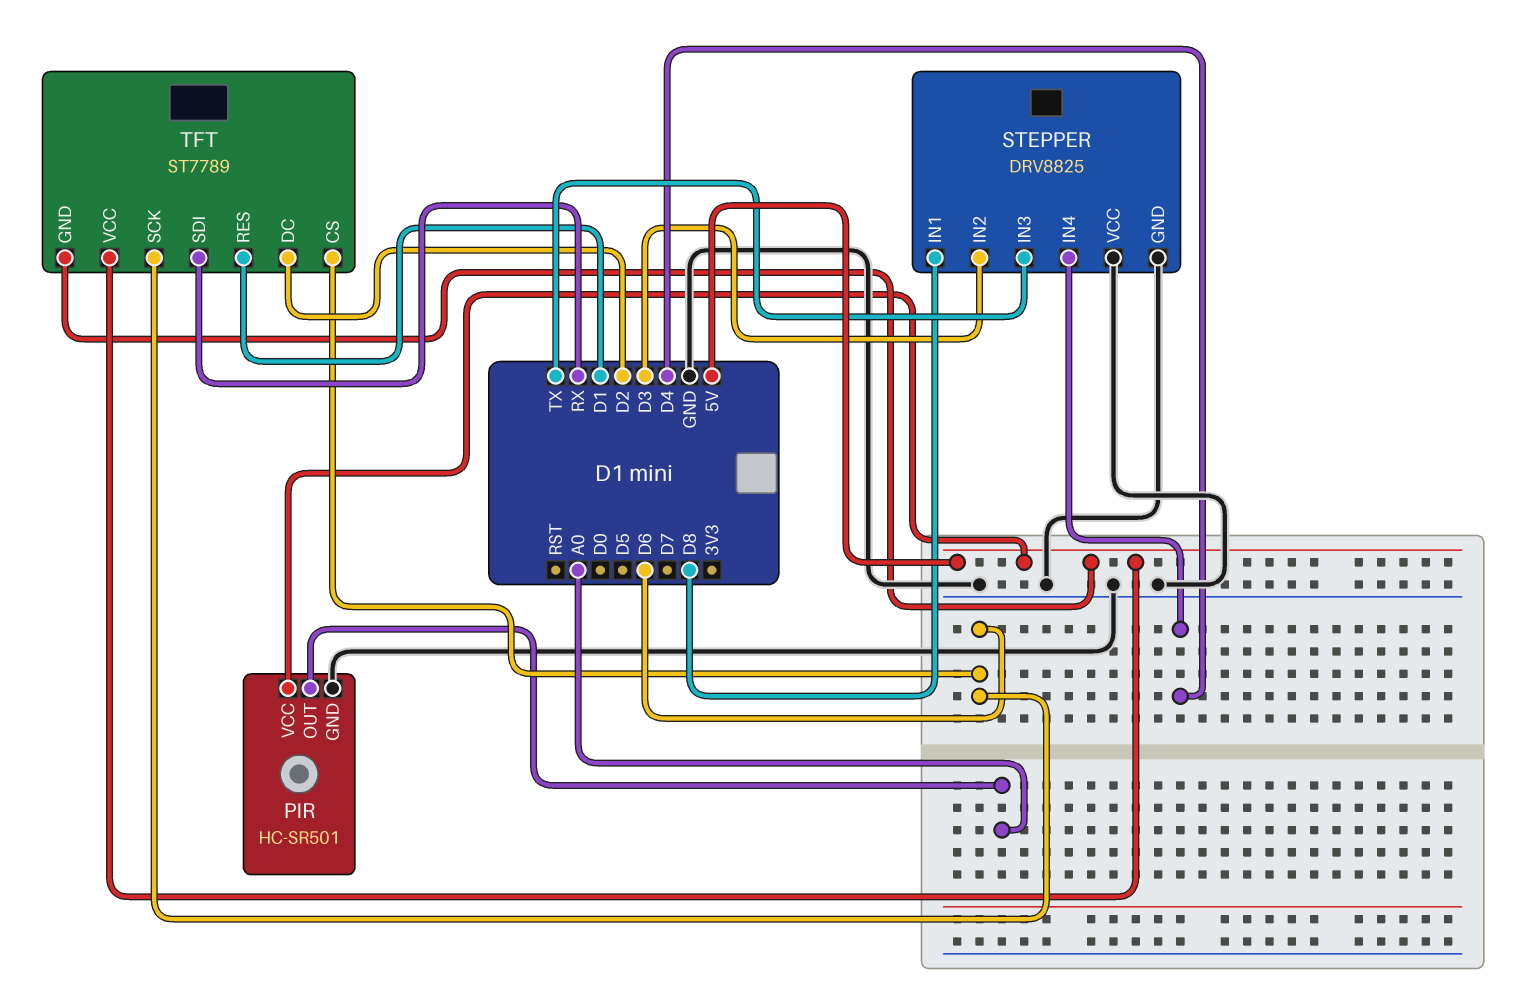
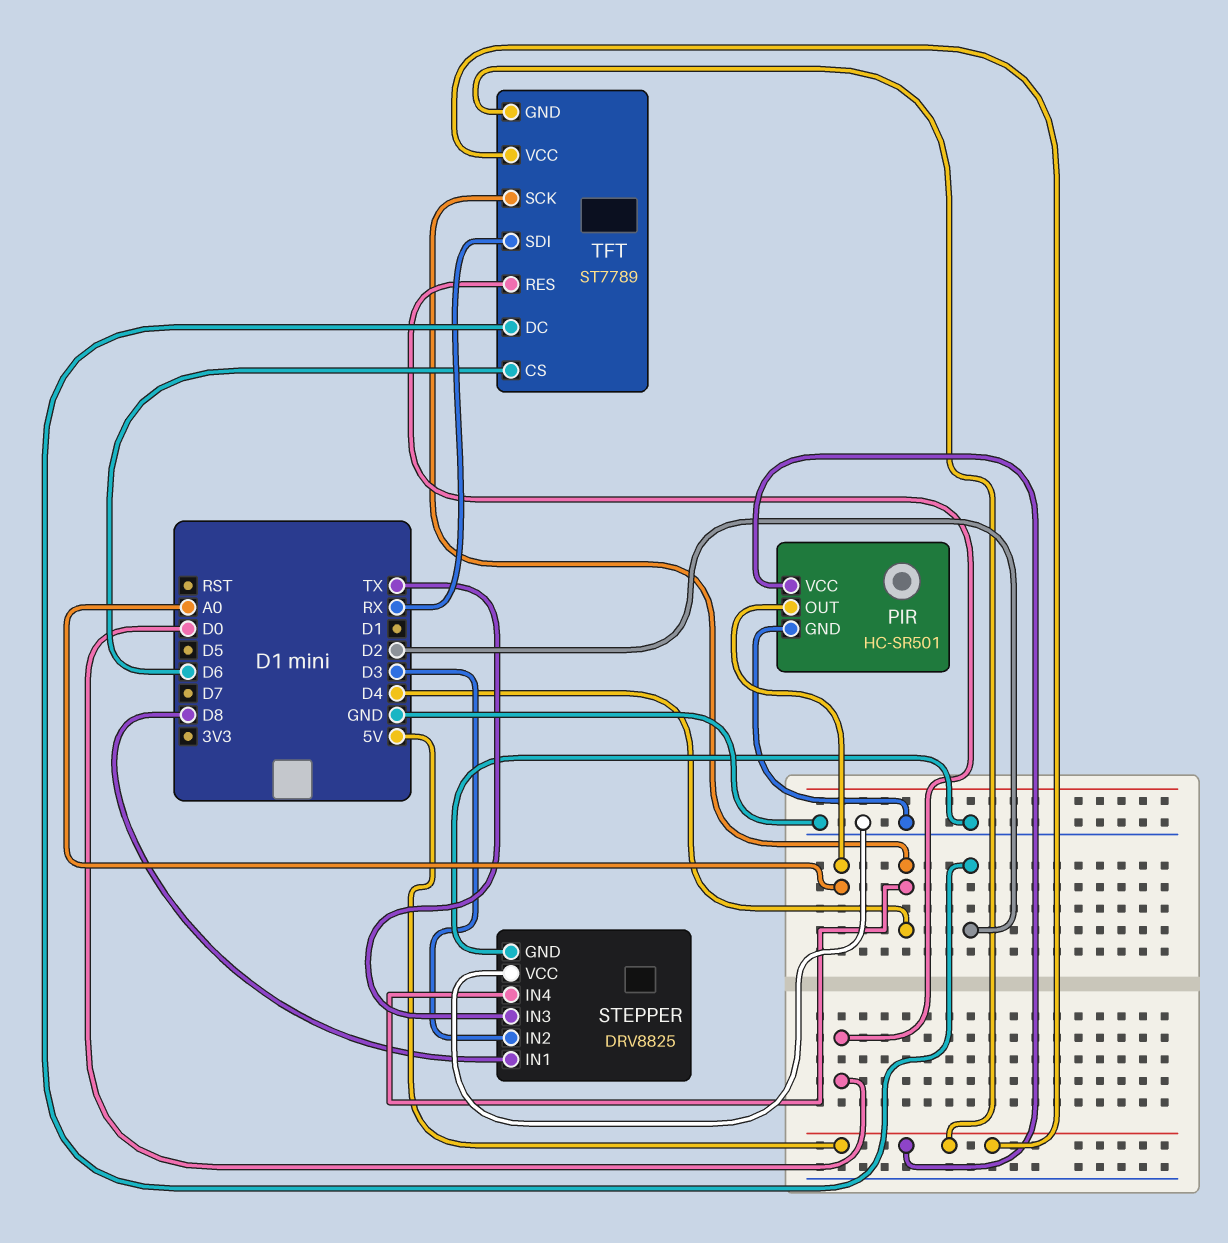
TFT pin RES: D1 -> D0
TFT pin SCK: D6 -> D4

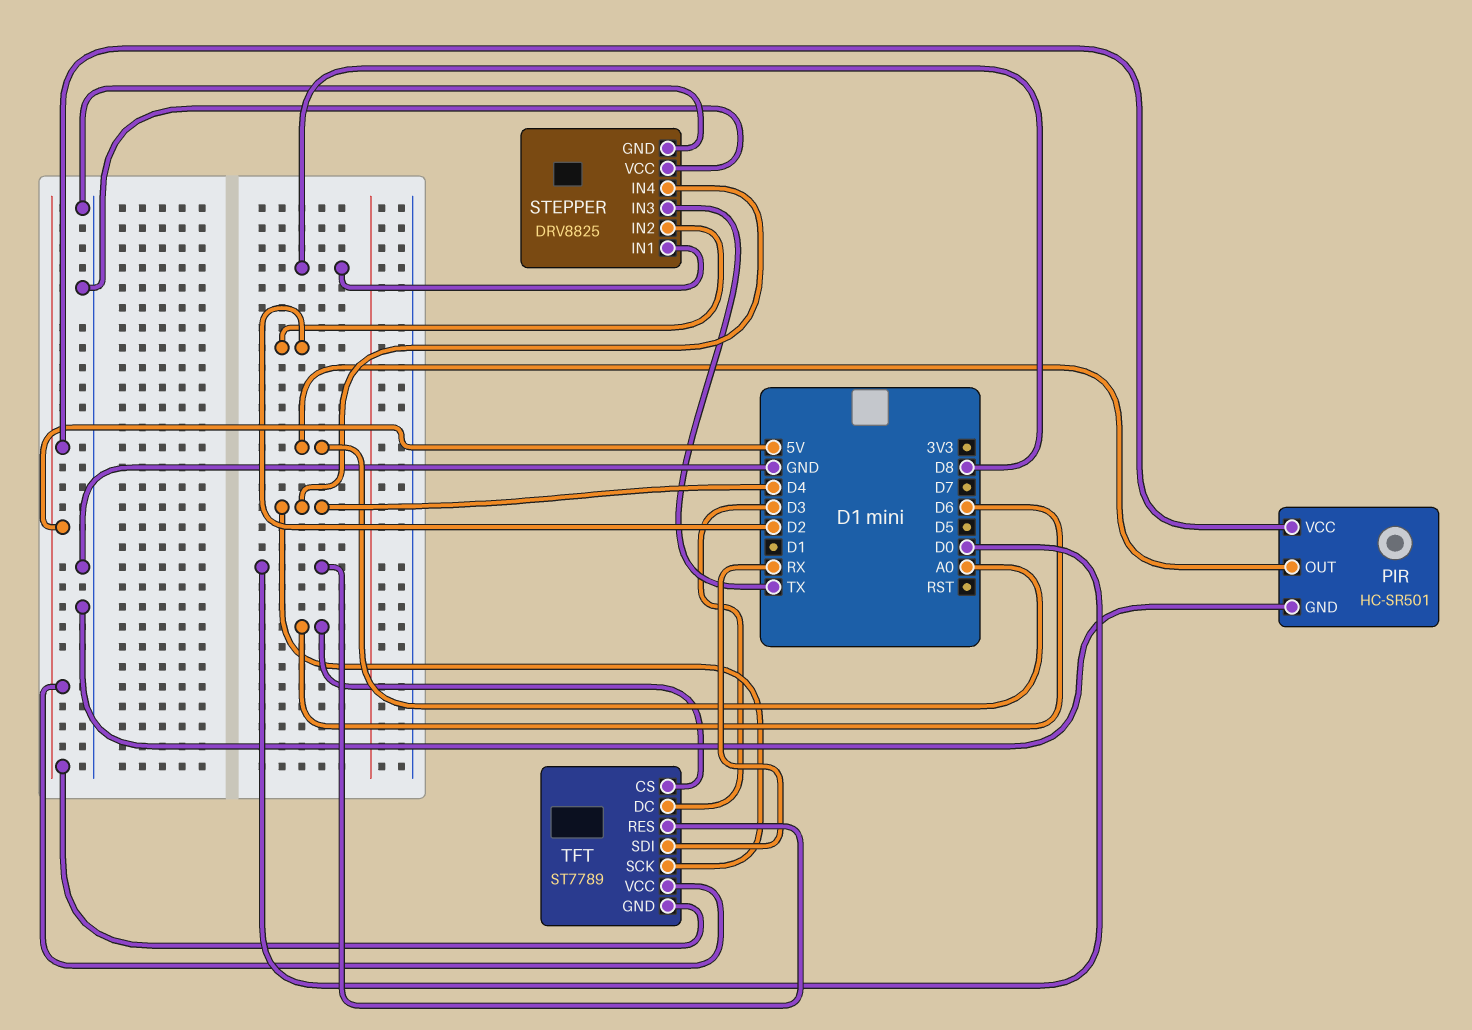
STEPPER pin IN2: D3 -> D2
TFT pin DC: D2 -> D3

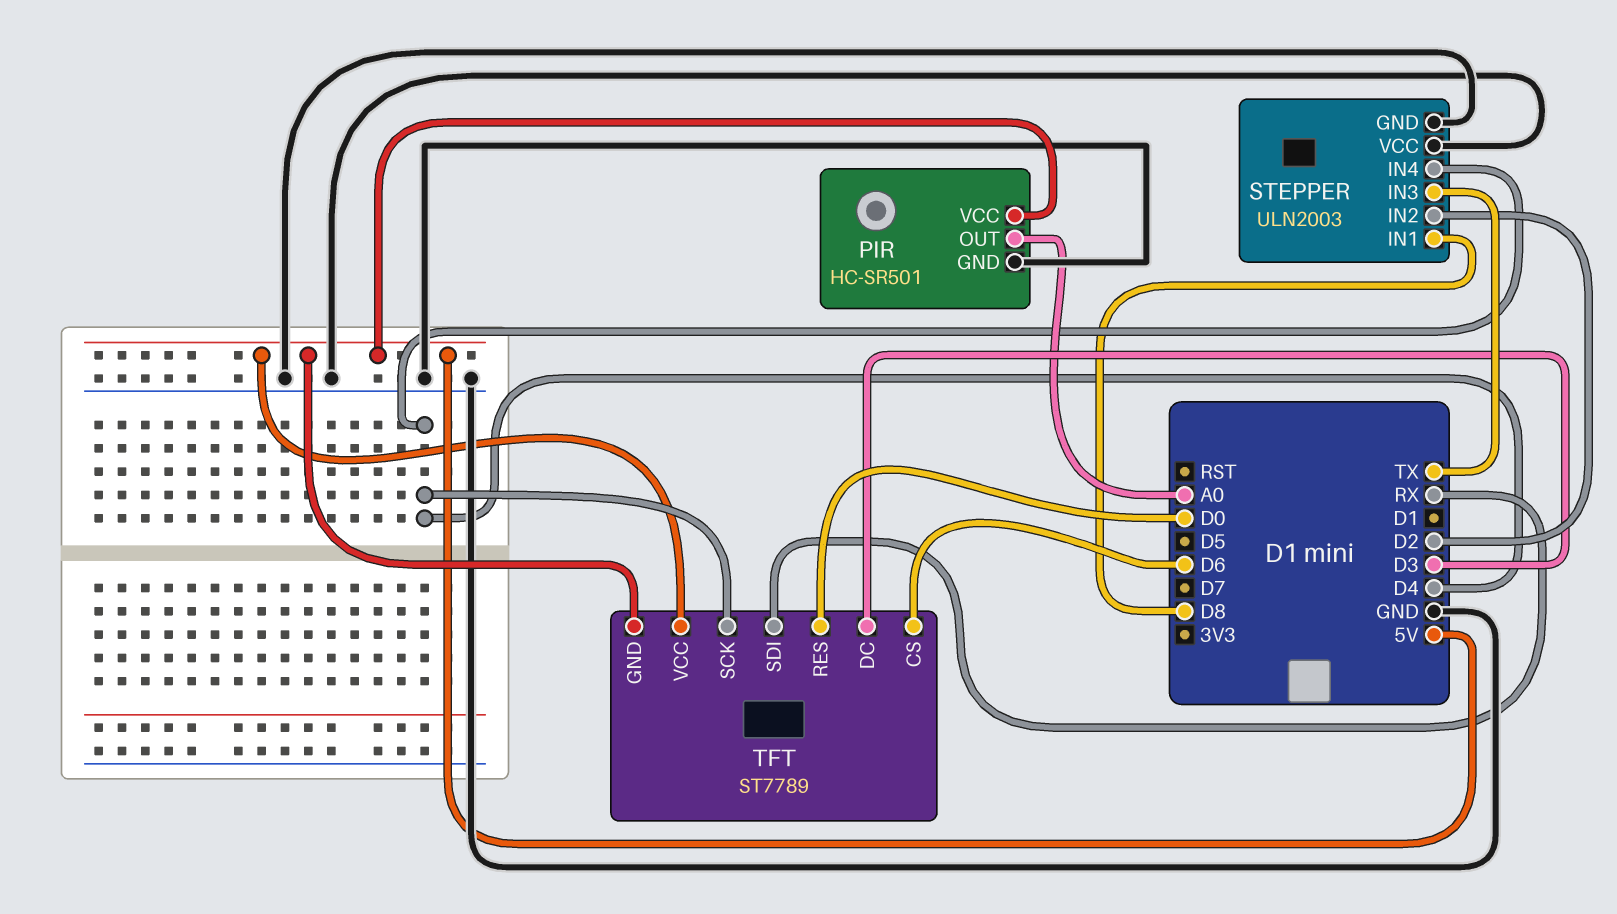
STEPPER: DRV8825 -> ULN2003

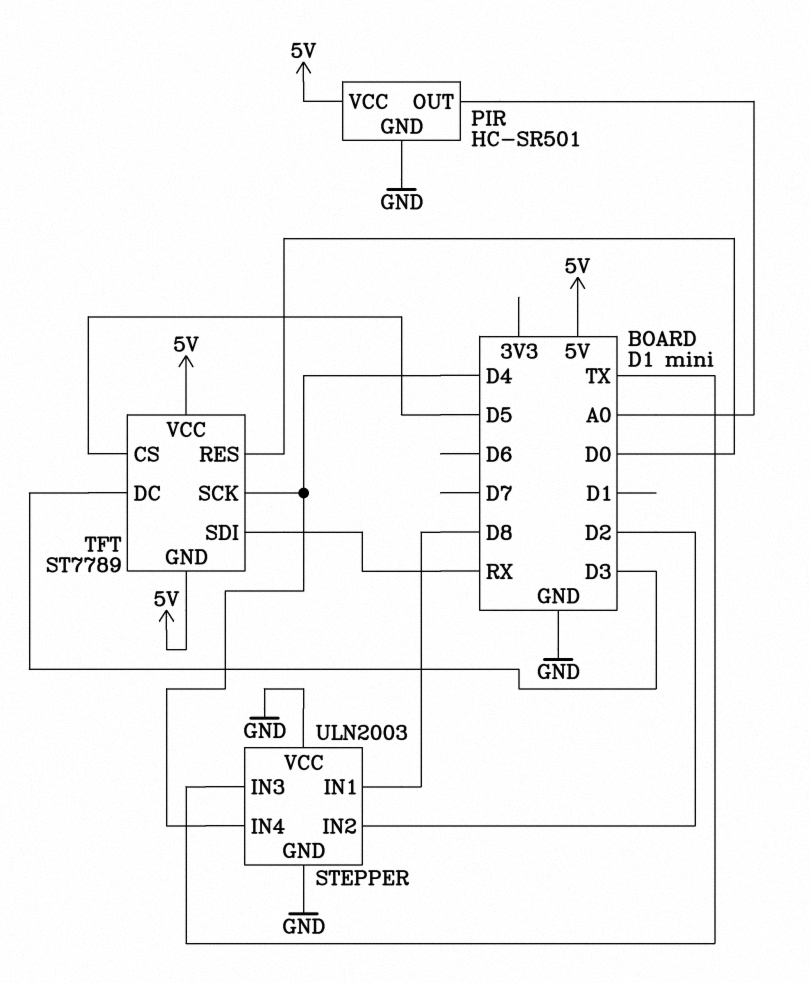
TFT pin CS: D6 -> D5

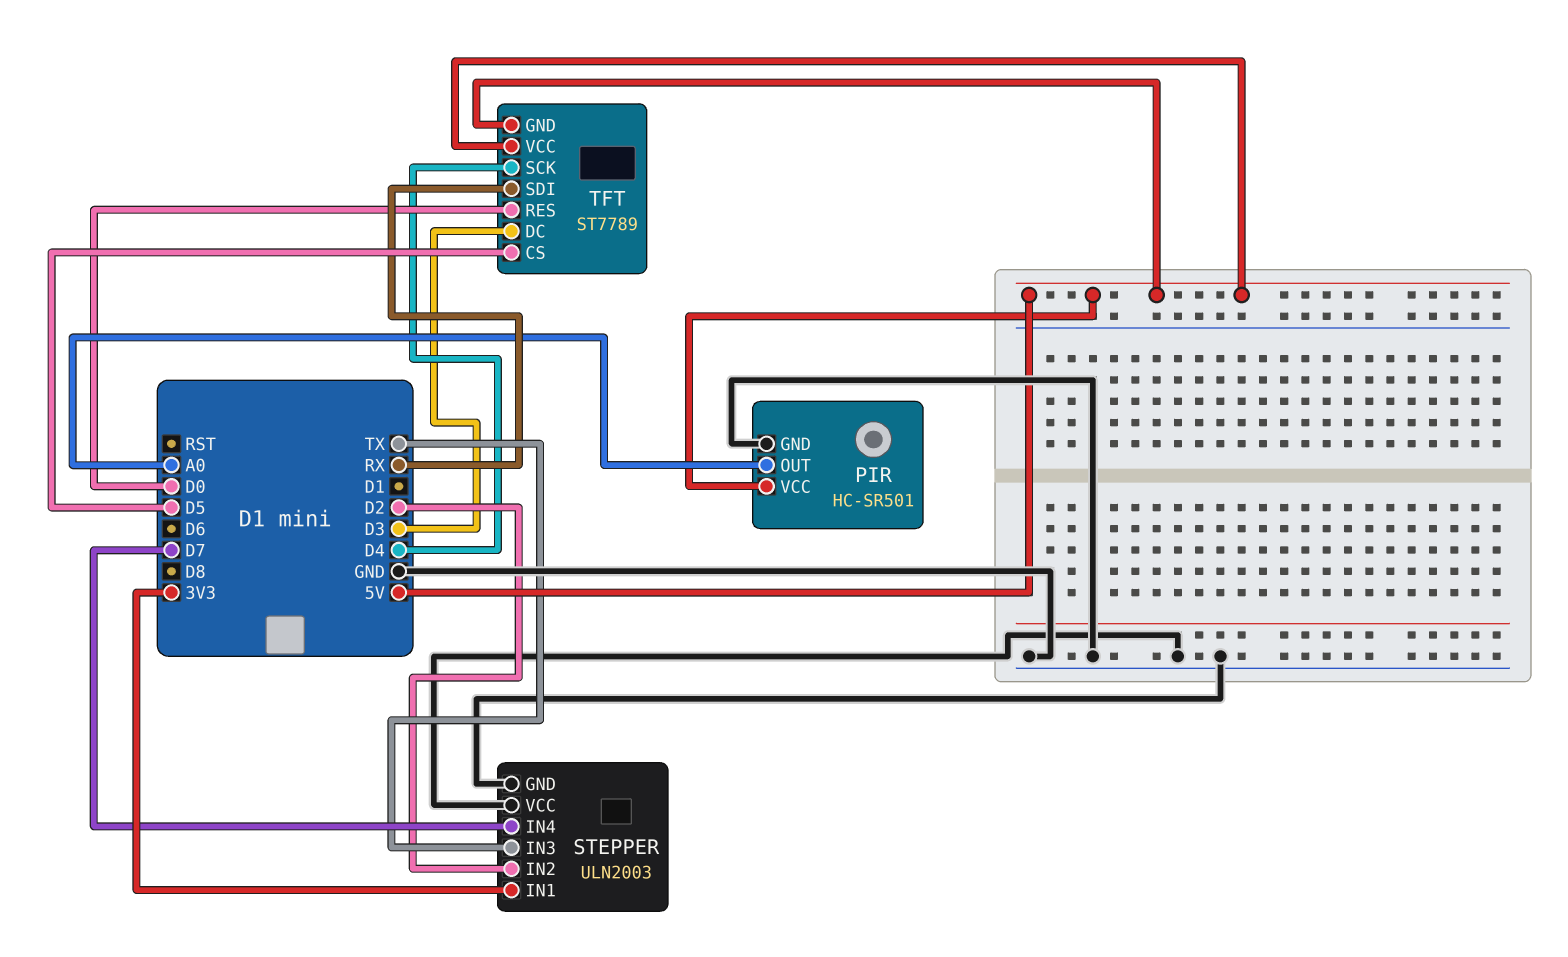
STEPPER pin IN1: D8 -> 3V3
STEPPER pin IN4: D4 -> D7

